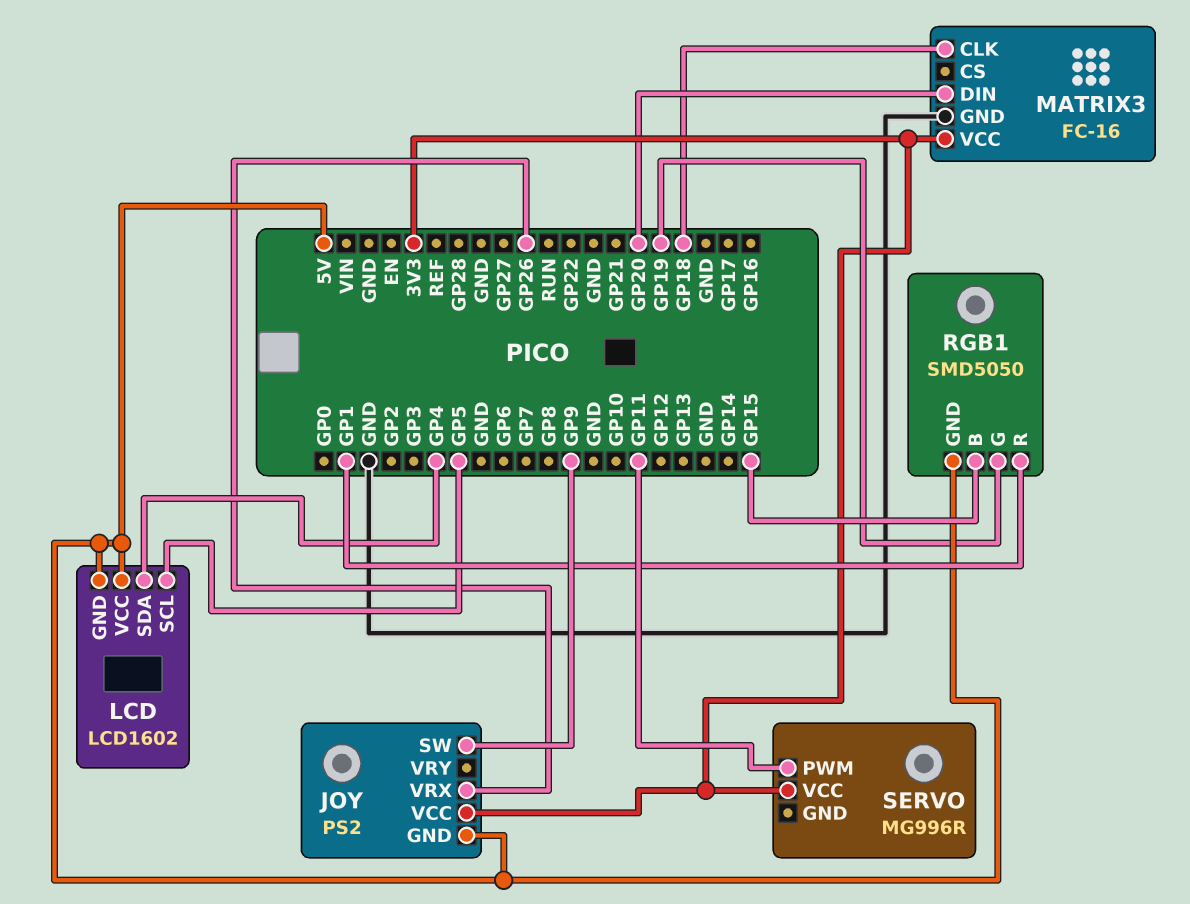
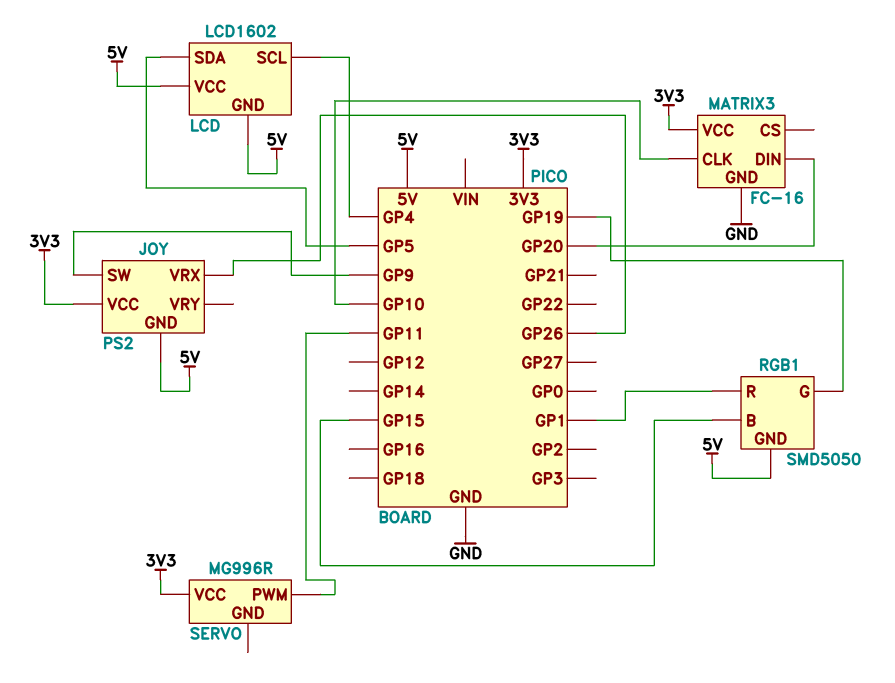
LCD pin SCL: GP5 -> GP4
LCD pin SDA: GP4 -> GP5
MATRIX3 pin CLK: GP18 -> GP10

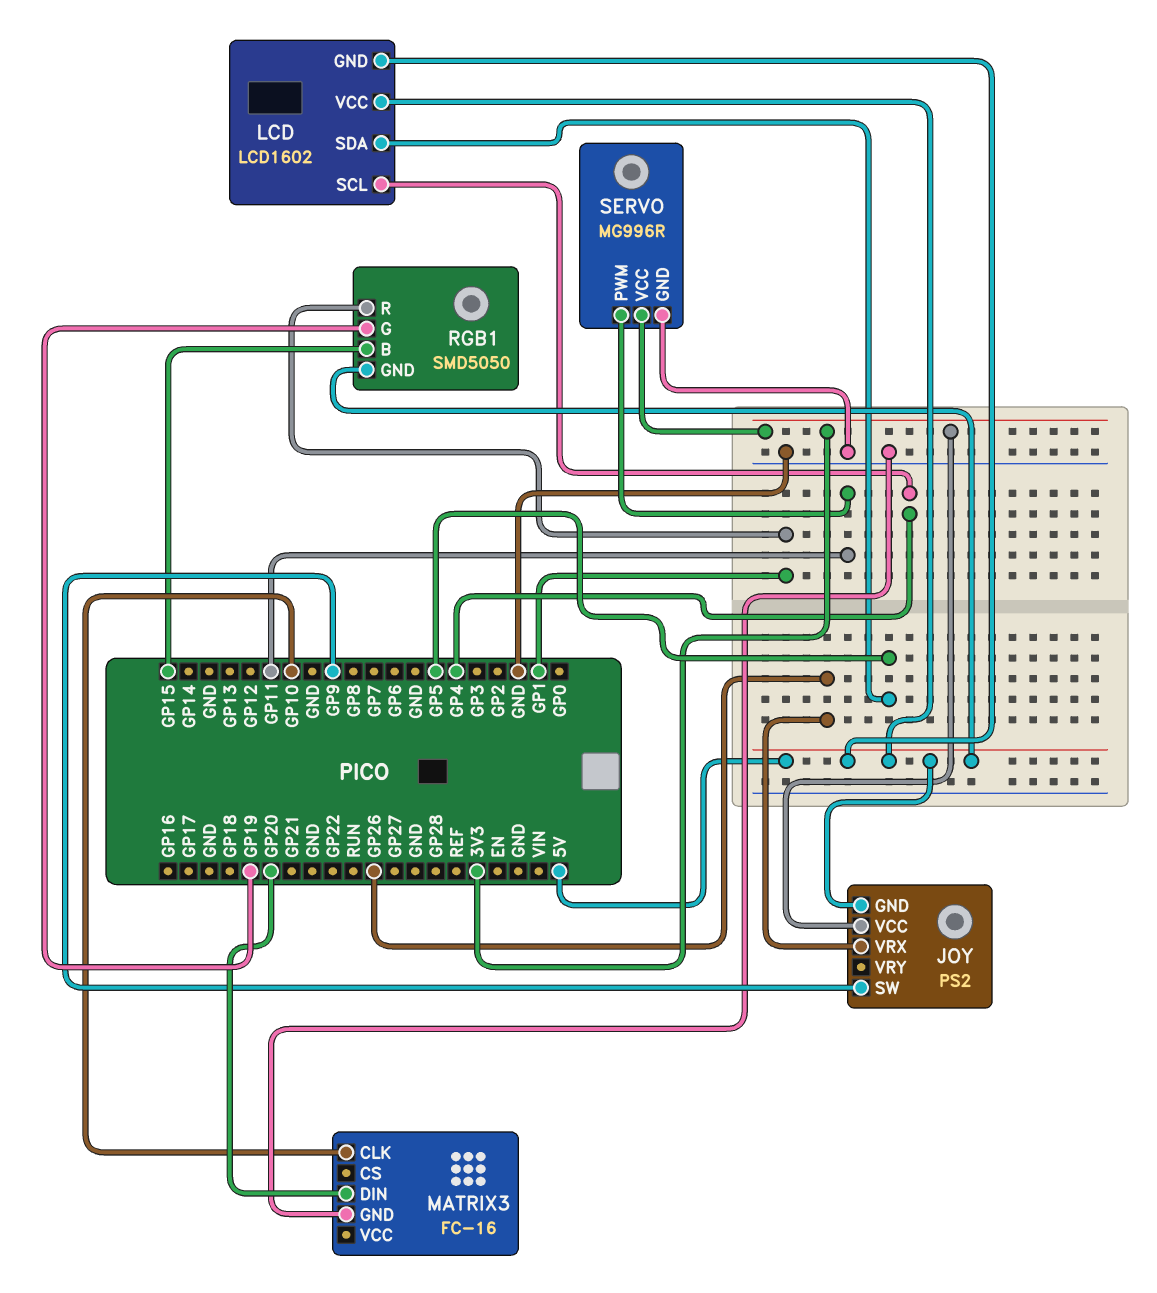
MATRIX3 pin VCC: 3V3 -> none
SERVO pin GND: none -> GND

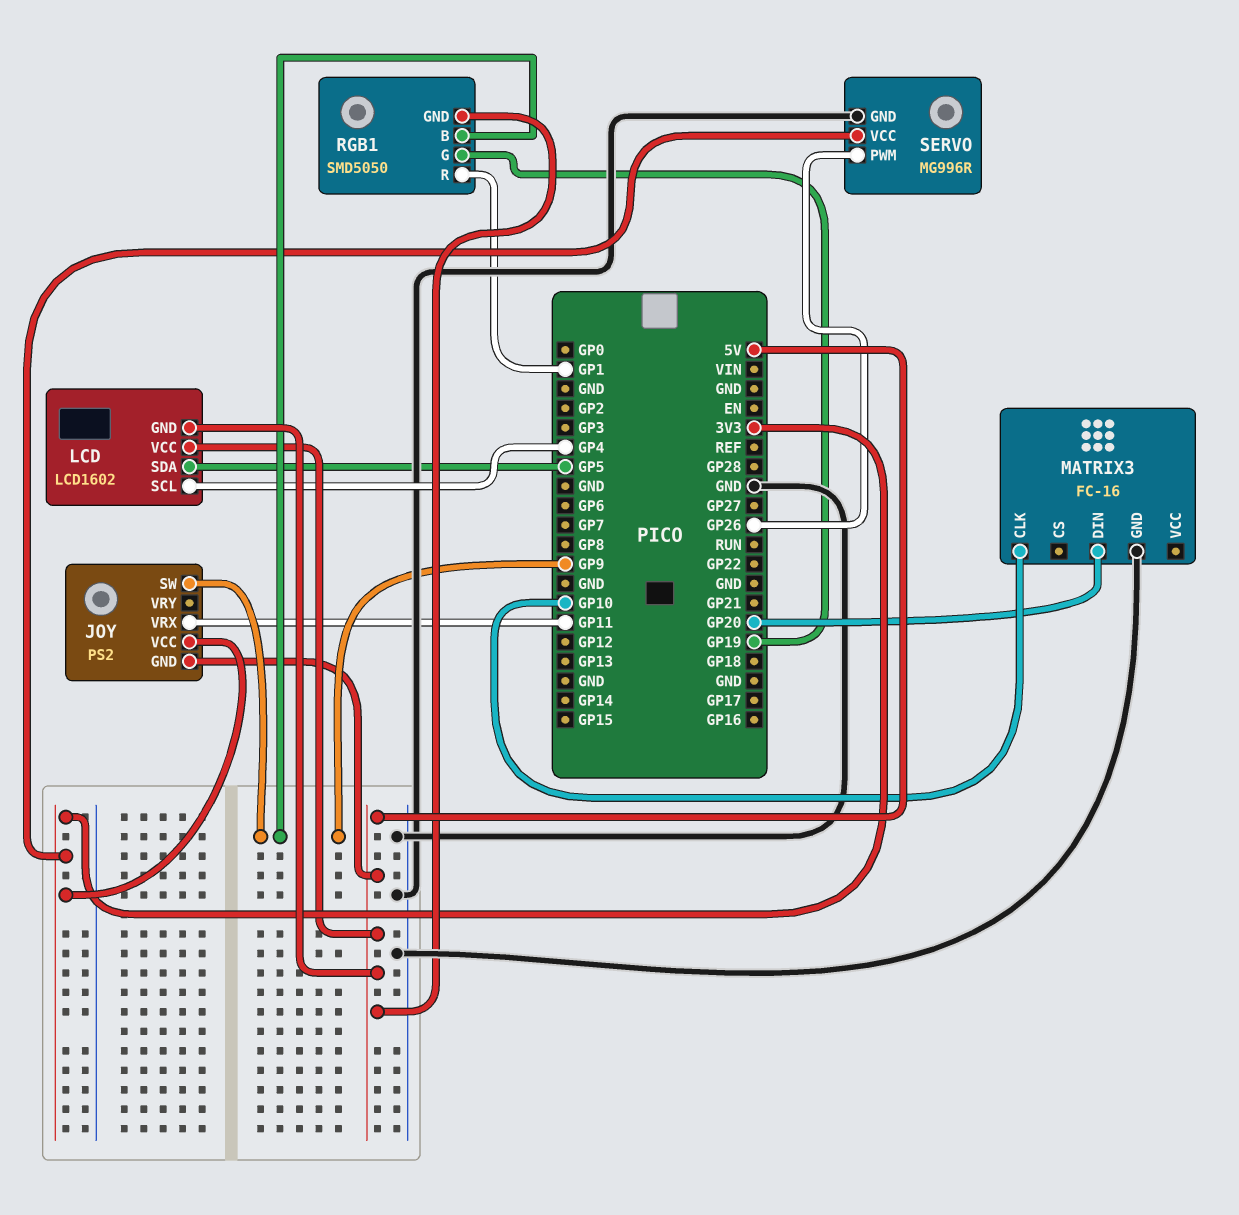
JOY pin VRX: GP26 -> GP11
RGB1 pin B: GP15 -> GP9
SERVO pin PWM: GP11 -> GP26

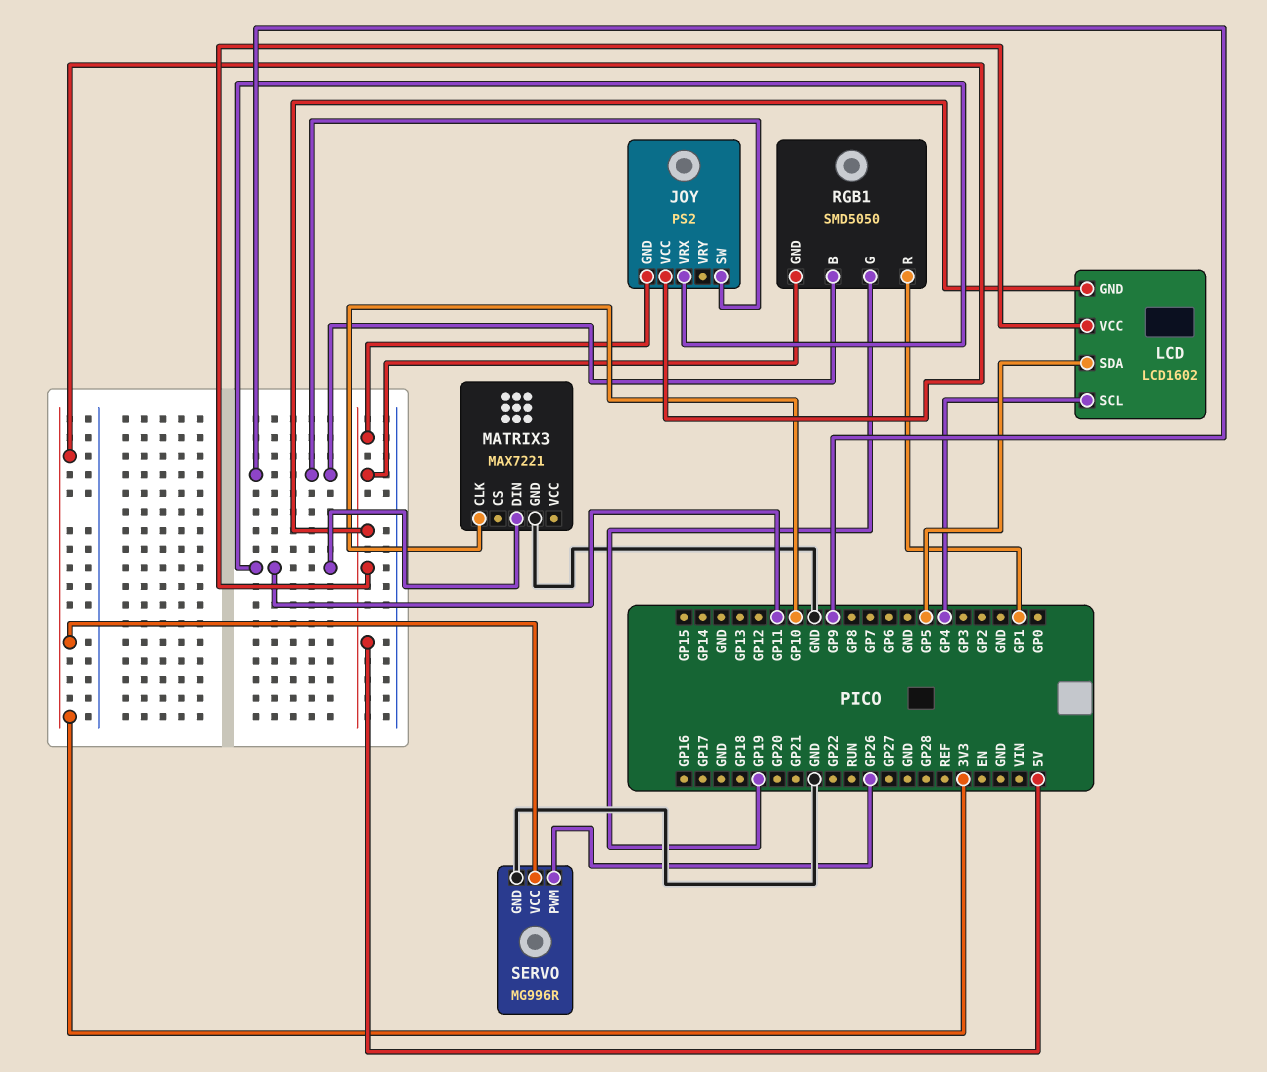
MATRIX3: FC-16 -> MAX7221
MATRIX3 pin DIN: GP20 -> GP11

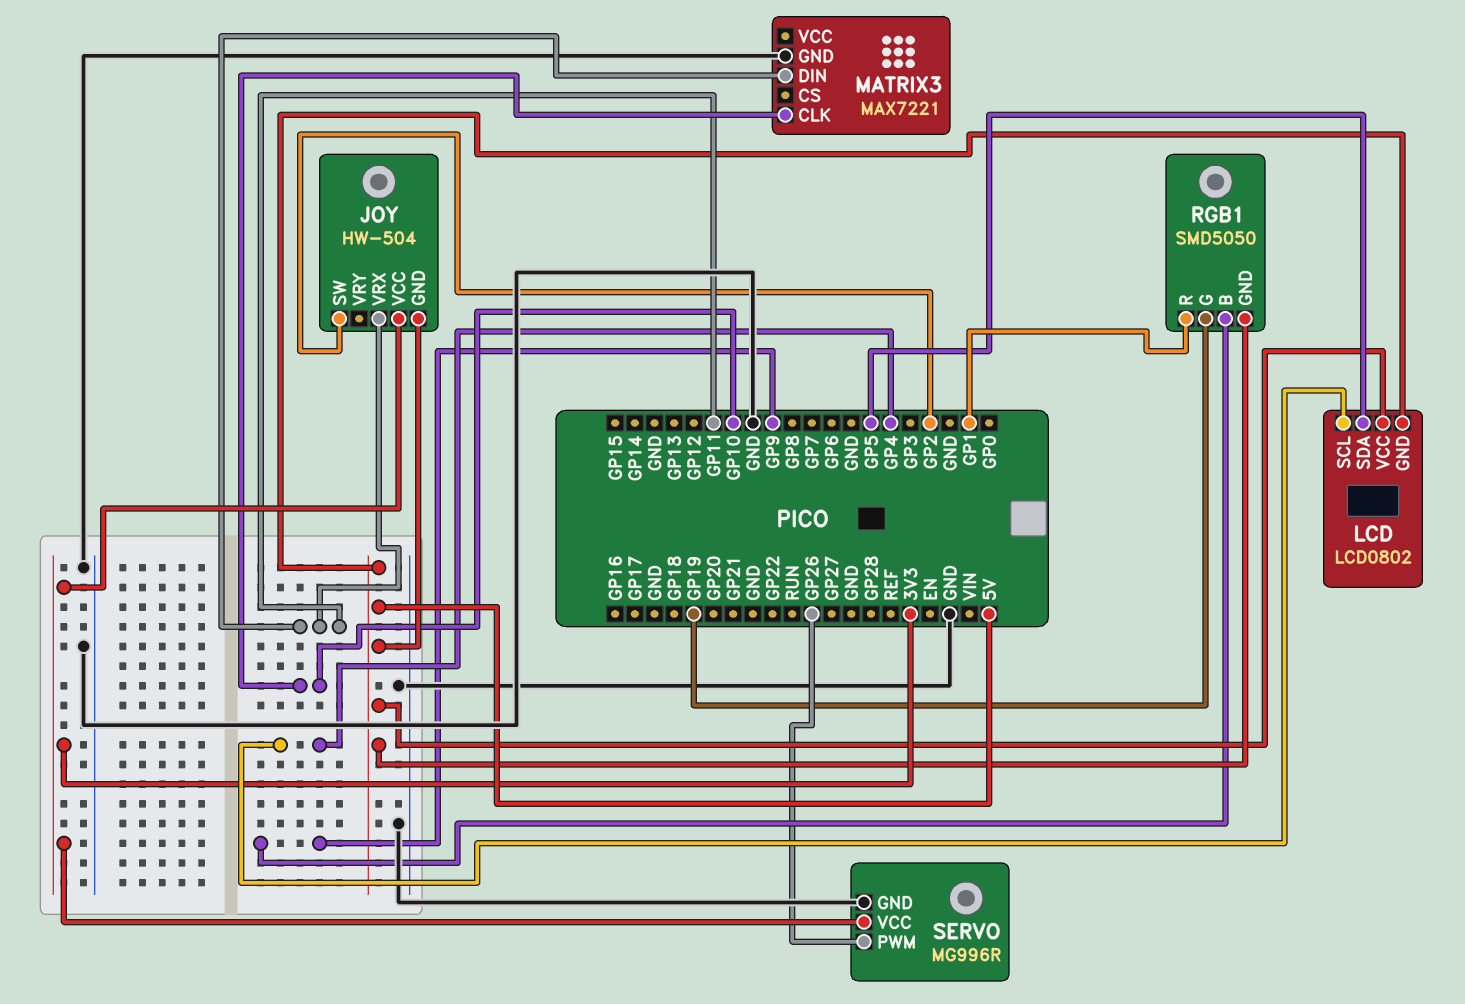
JOY: PS2 -> HW-504
JOY pin SW: GP9 -> GP2
LCD: LCD1602 -> LCD0802

